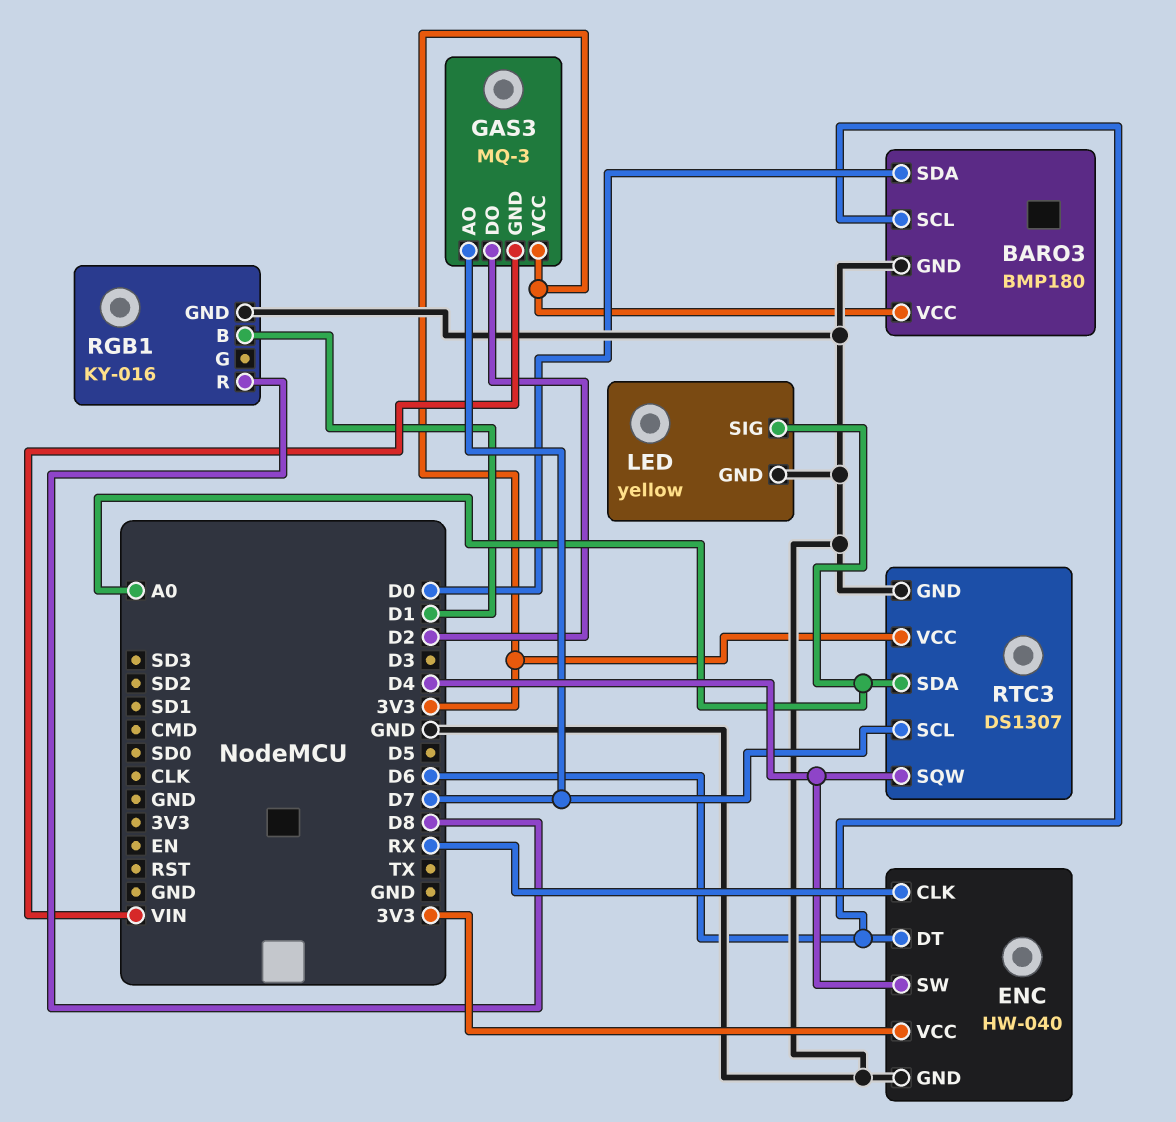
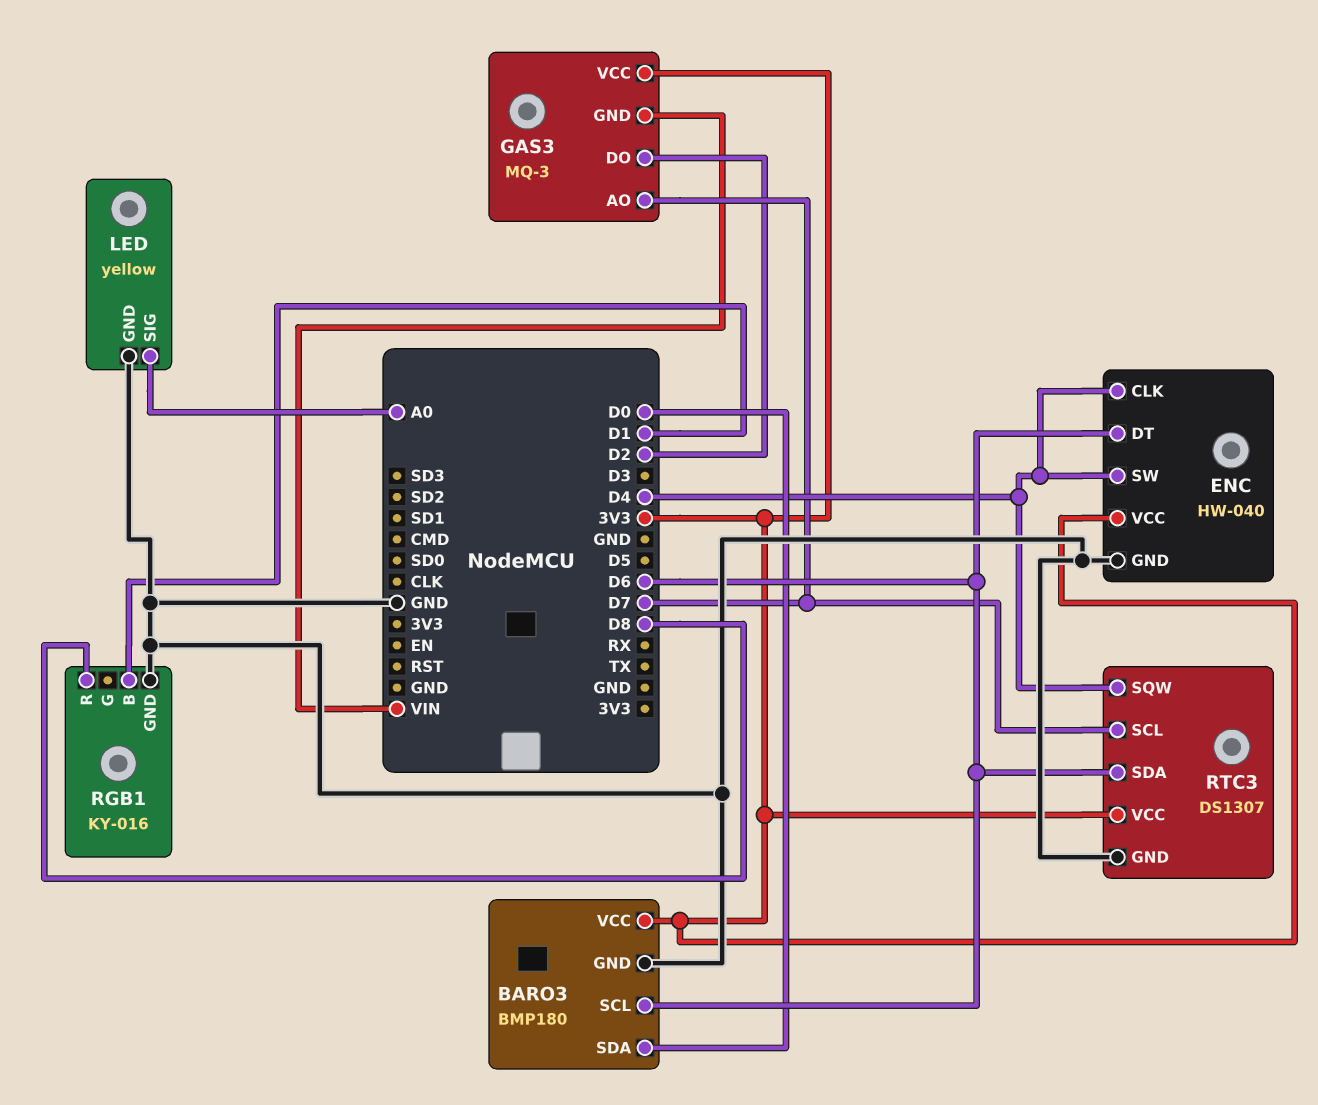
ENC pin CLK: RX -> D4
RTC3 pin SDA: A0 -> D6

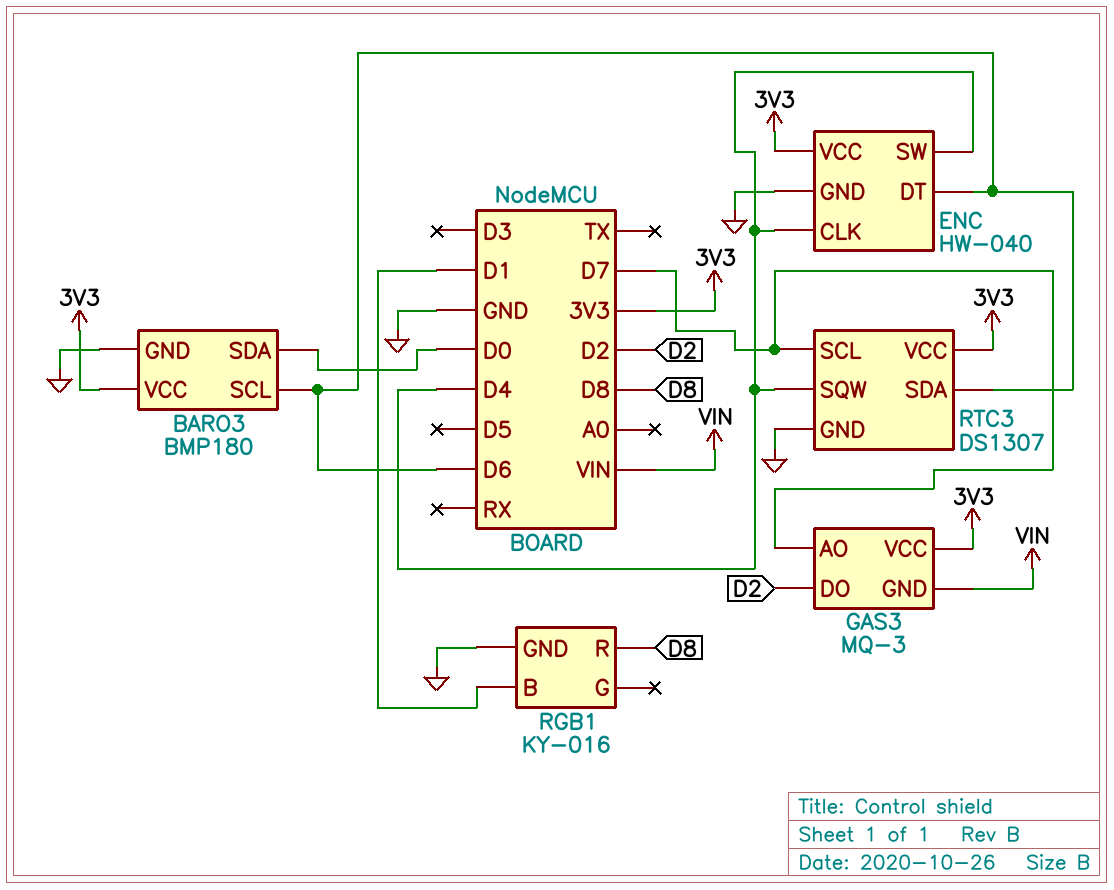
LED: yellow -> none
LED pin GND: GND -> none
LED pin SIG: A0 -> none

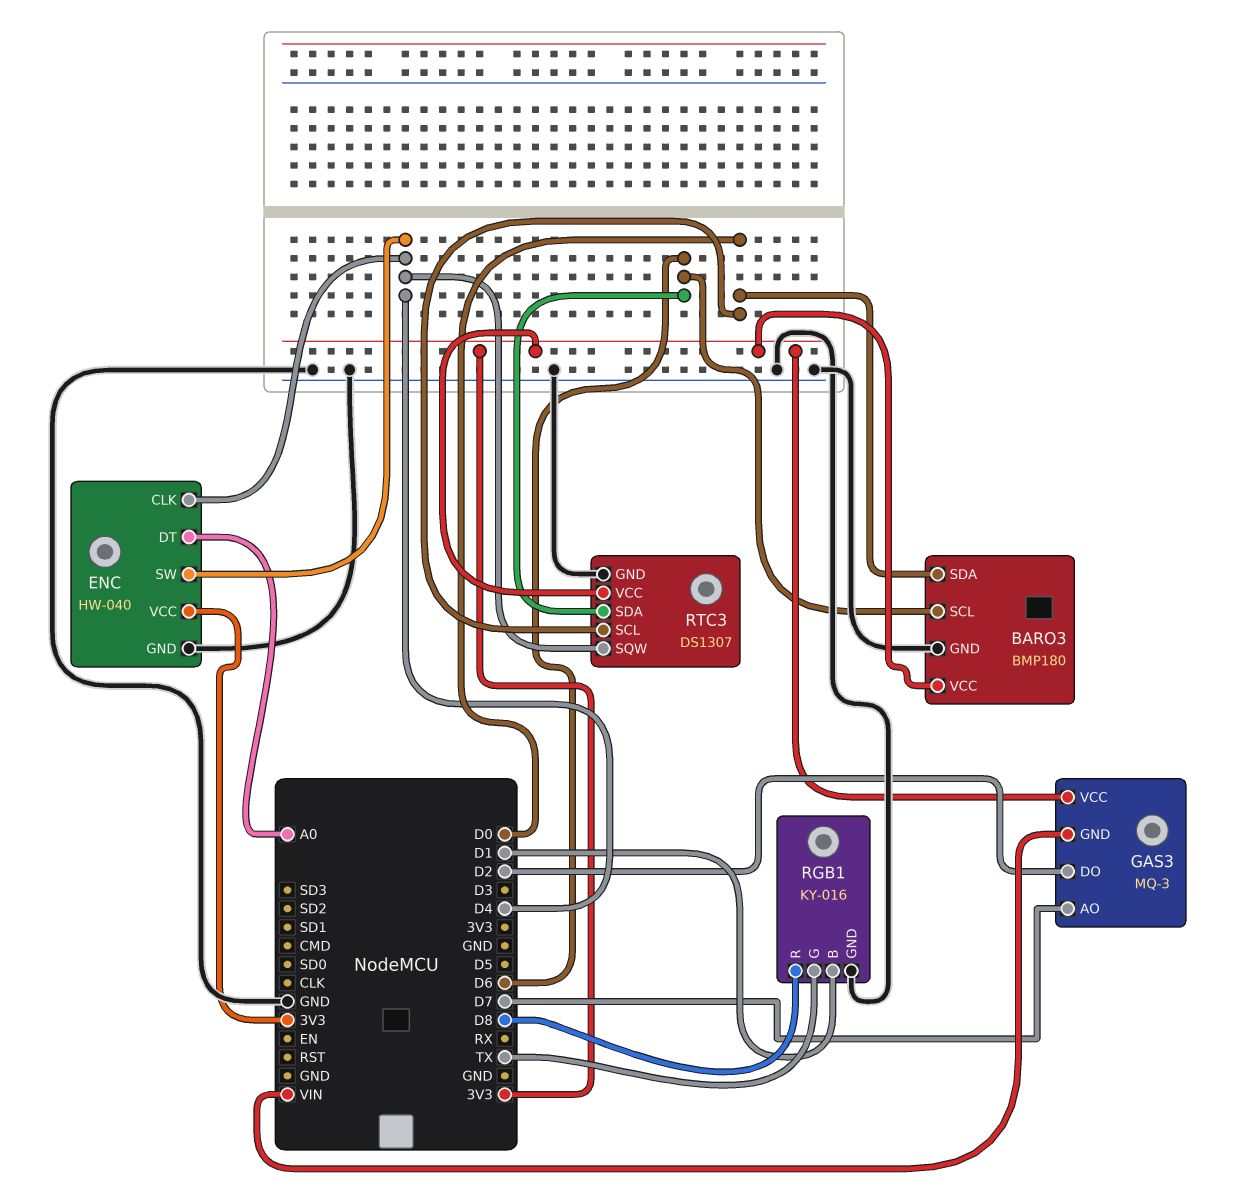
ENC pin DT: D6 -> A0
RGB1 pin G: none -> TX
RTC3 pin SCL: D7 -> D0

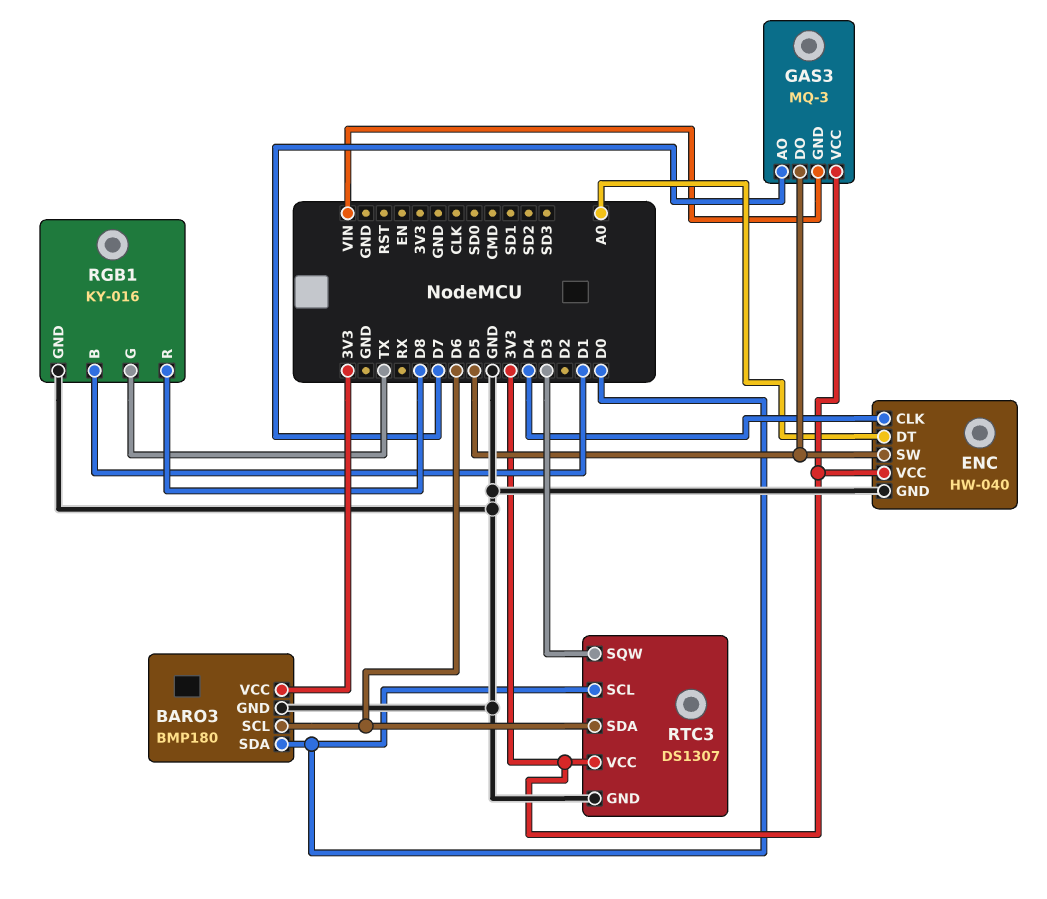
ENC pin SW: D4 -> D5
GAS3 pin DO: D2 -> D5
RTC3 pin SQW: D4 -> D3

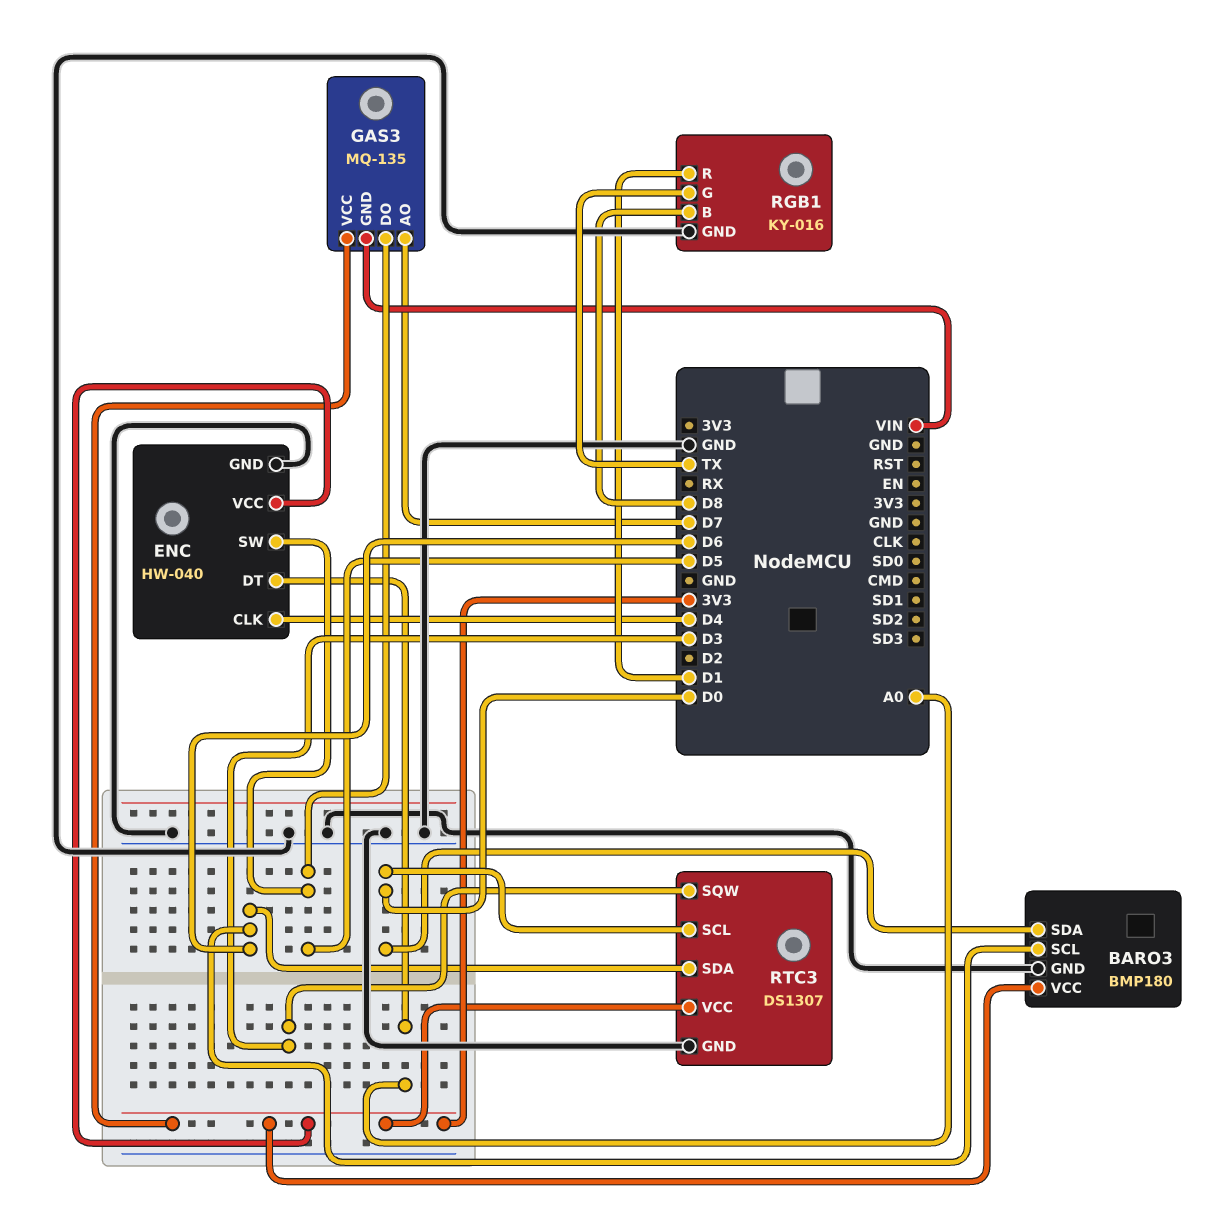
GAS3: MQ-3 -> MQ-135
RGB1 pin B: D1 -> D8
RGB1 pin R: D8 -> D1

